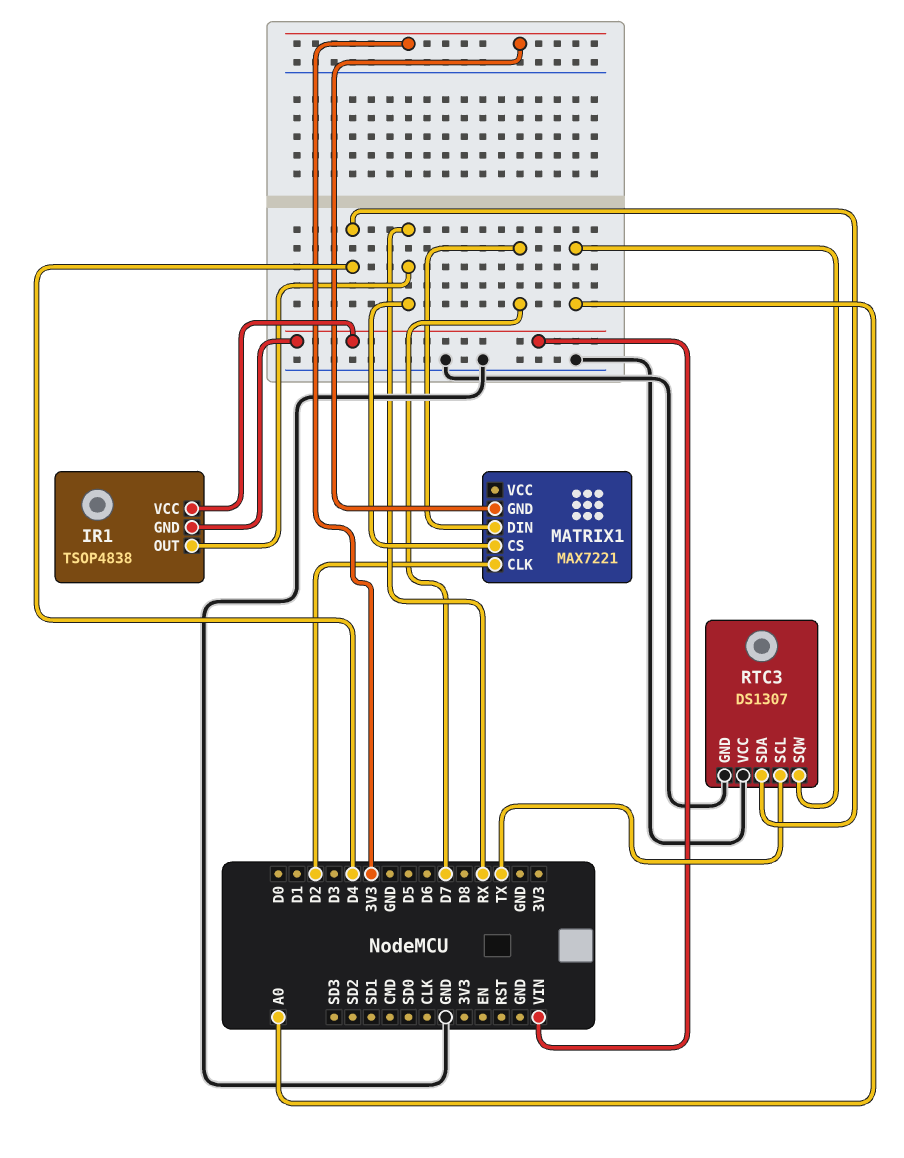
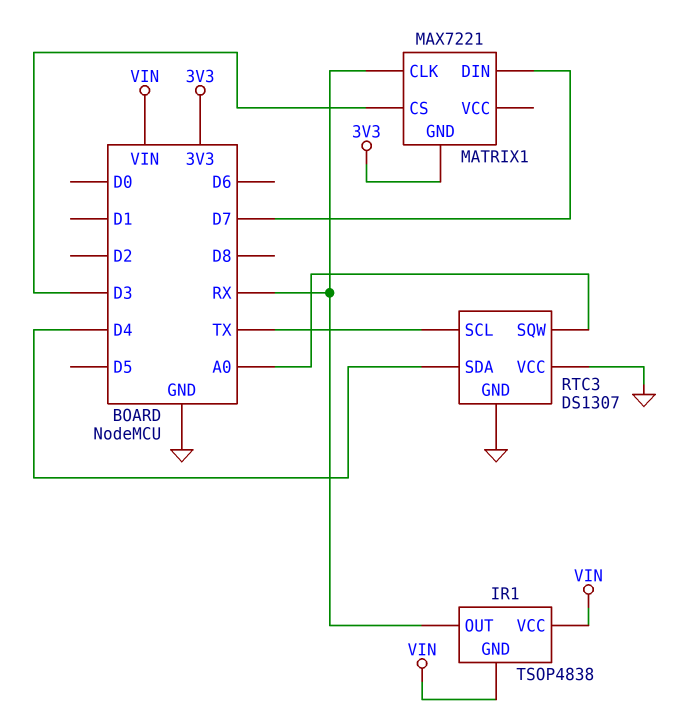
MATRIX1 pin CLK: D2 -> RX
MATRIX1 pin CS: RX -> D3

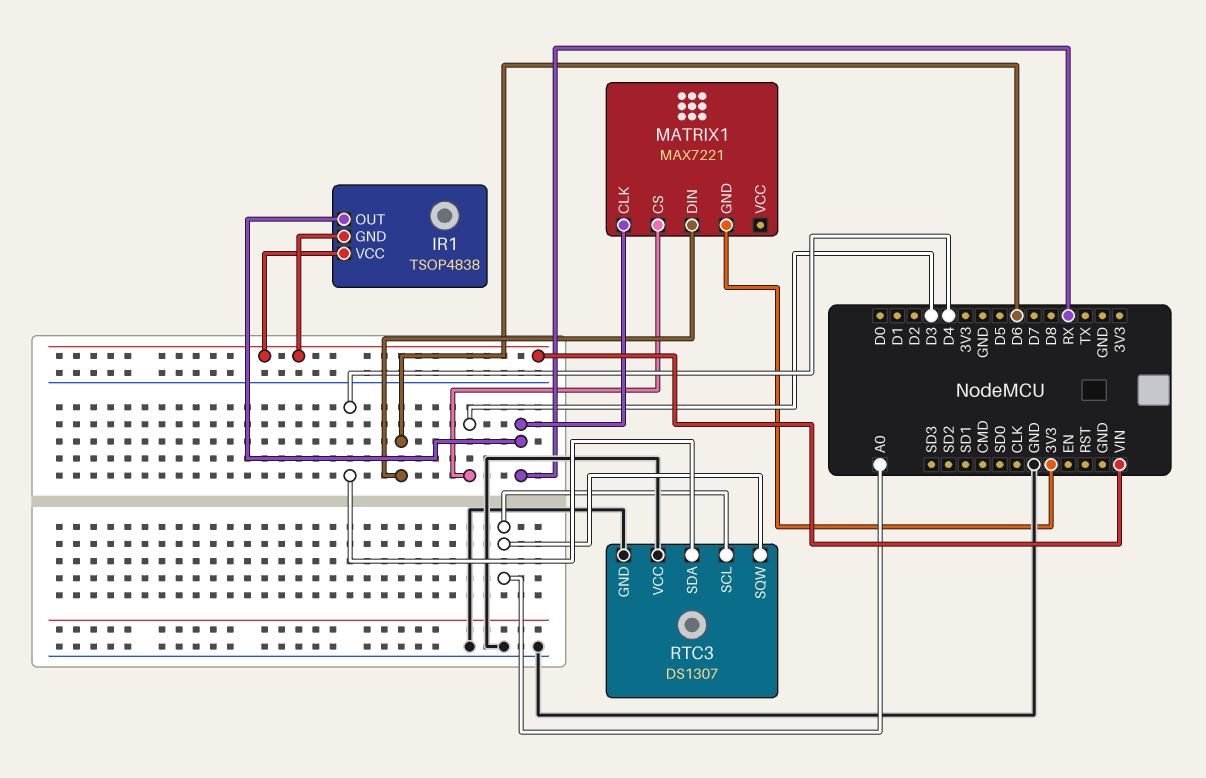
MATRIX1 pin DIN: D7 -> D6
RTC3 pin SCL: TX -> A0

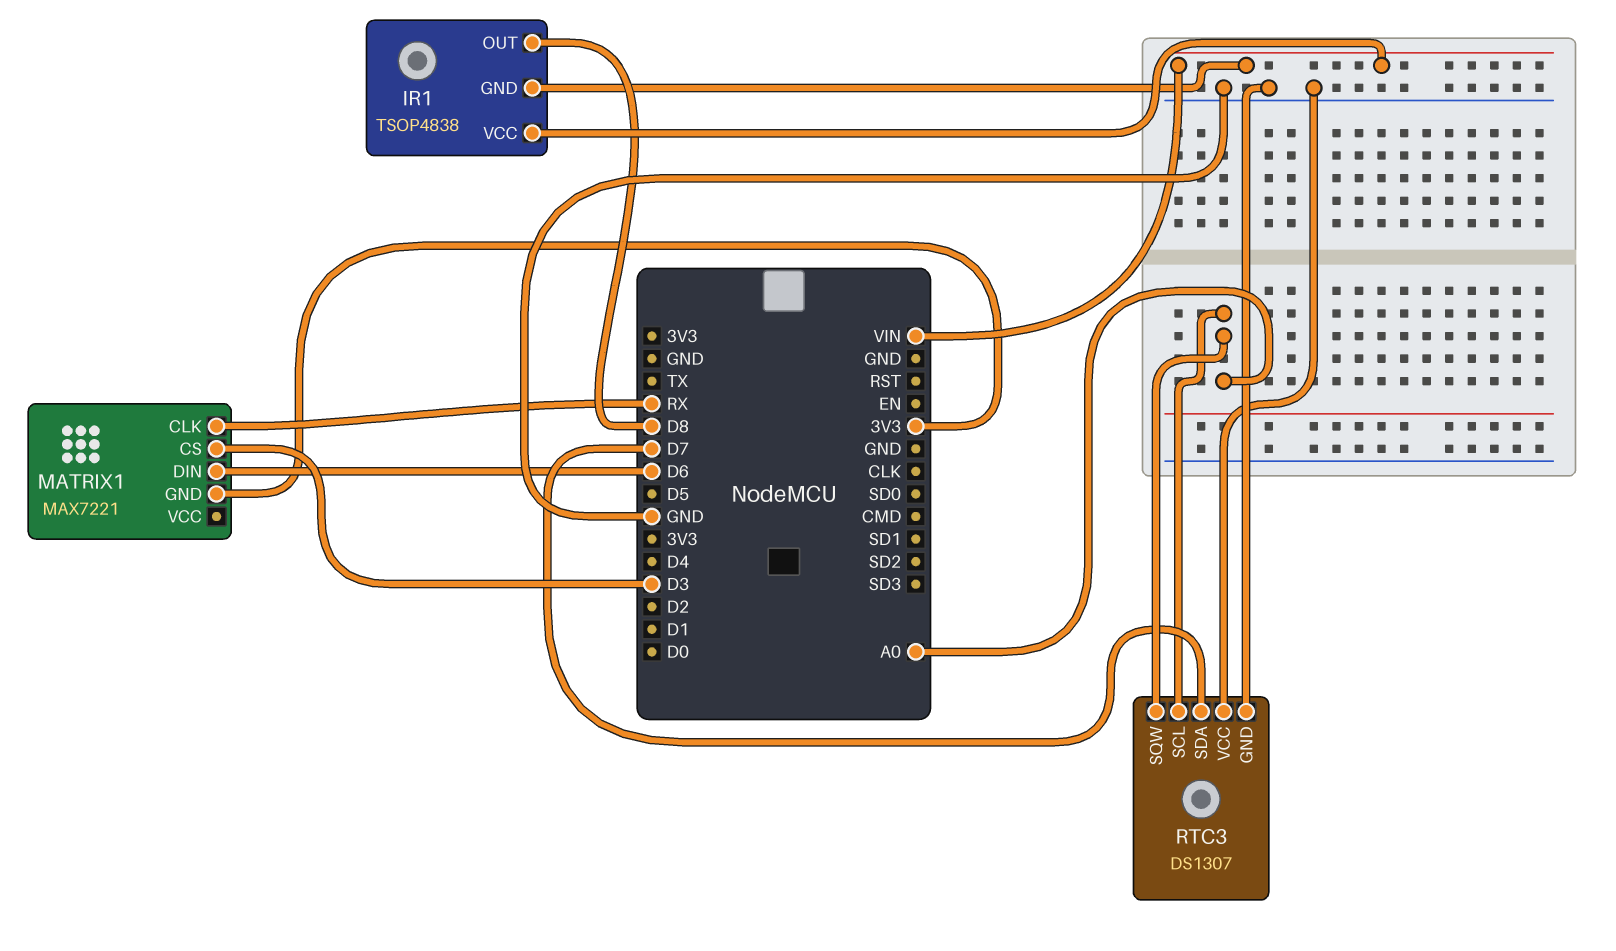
IR1 pin OUT: RX -> D8
RTC3 pin SDA: D4 -> D7

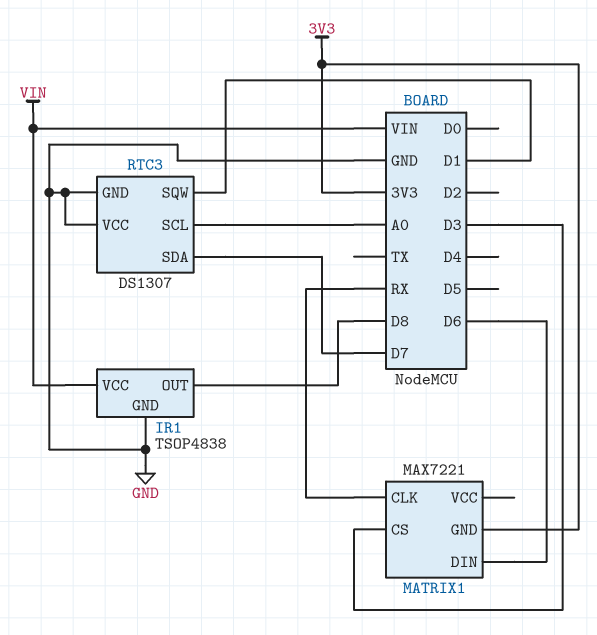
IR1 pin GND: VIN -> GND
RTC3 pin SQW: A0 -> D1

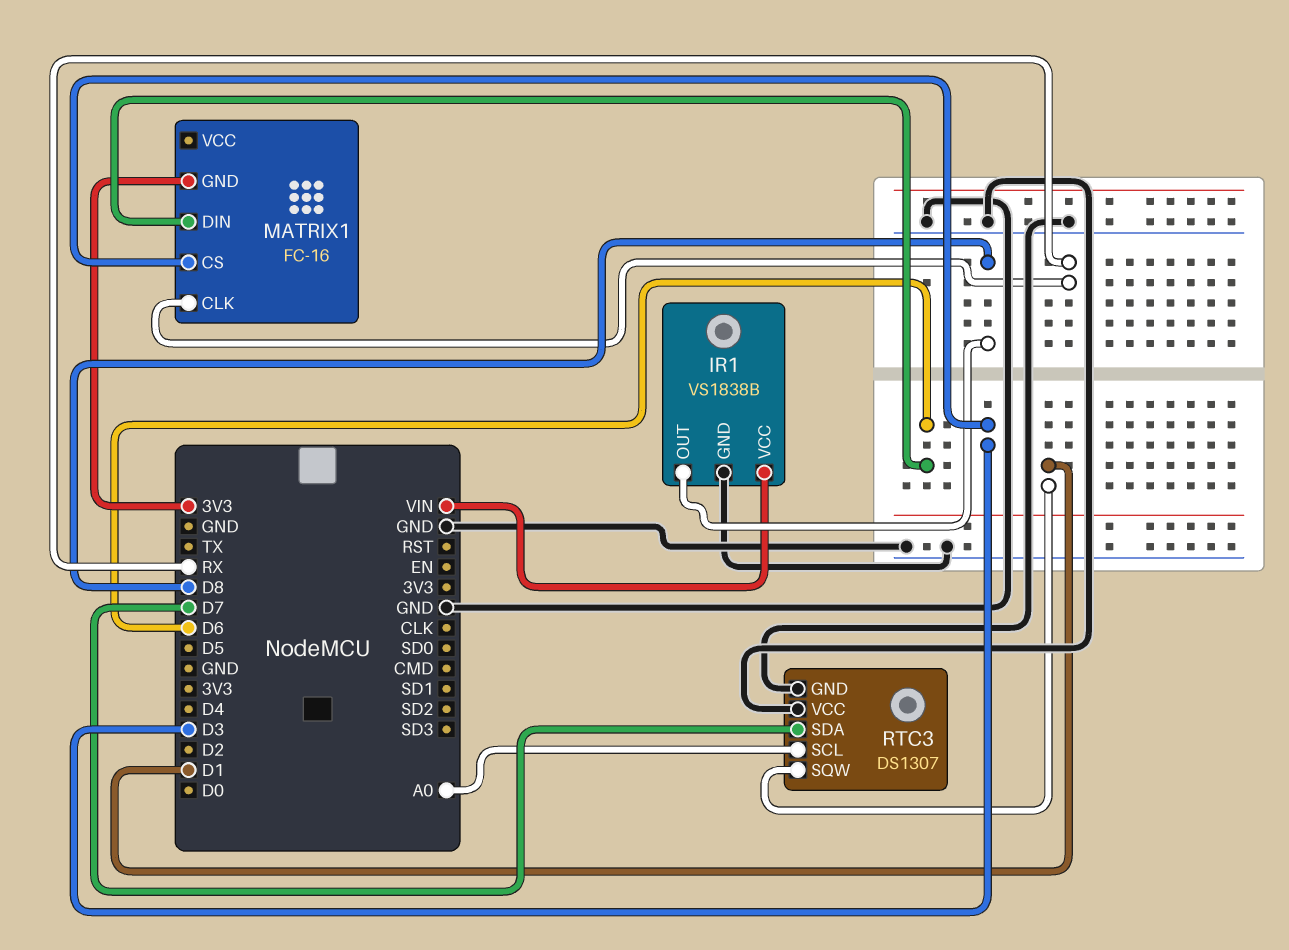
IR1: TSOP4838 -> VS1838B
MATRIX1: MAX7221 -> FC-16

